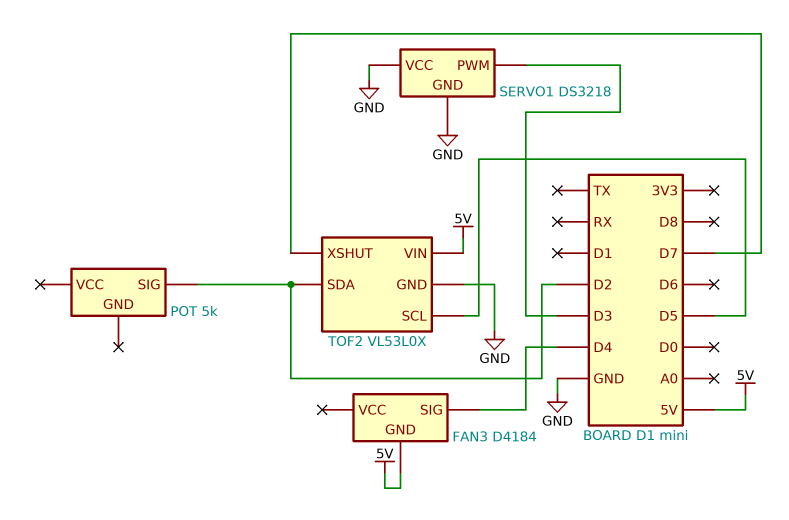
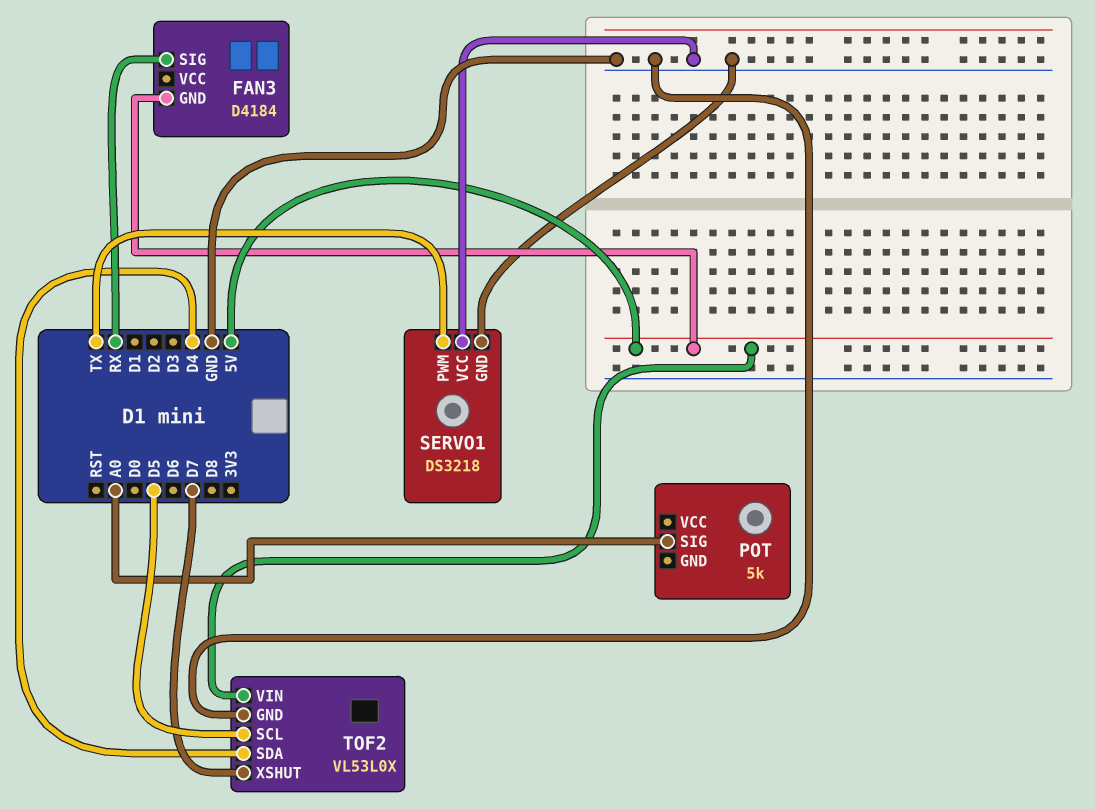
FAN3 pin SIG: D4 -> RX
POT pin SIG: D2 -> A0
SERVO1 pin PWM: D3 -> TX
TOF2 pin SDA: D2 -> D4

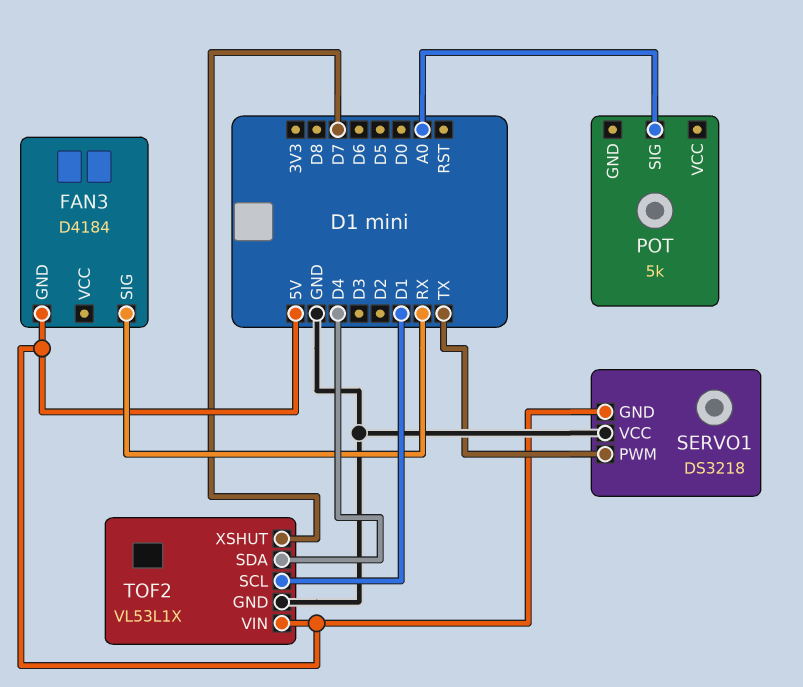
SERVO1 pin GND: GND -> 5V
TOF2: VL53L0X -> VL53L1X
TOF2 pin SCL: D5 -> D1

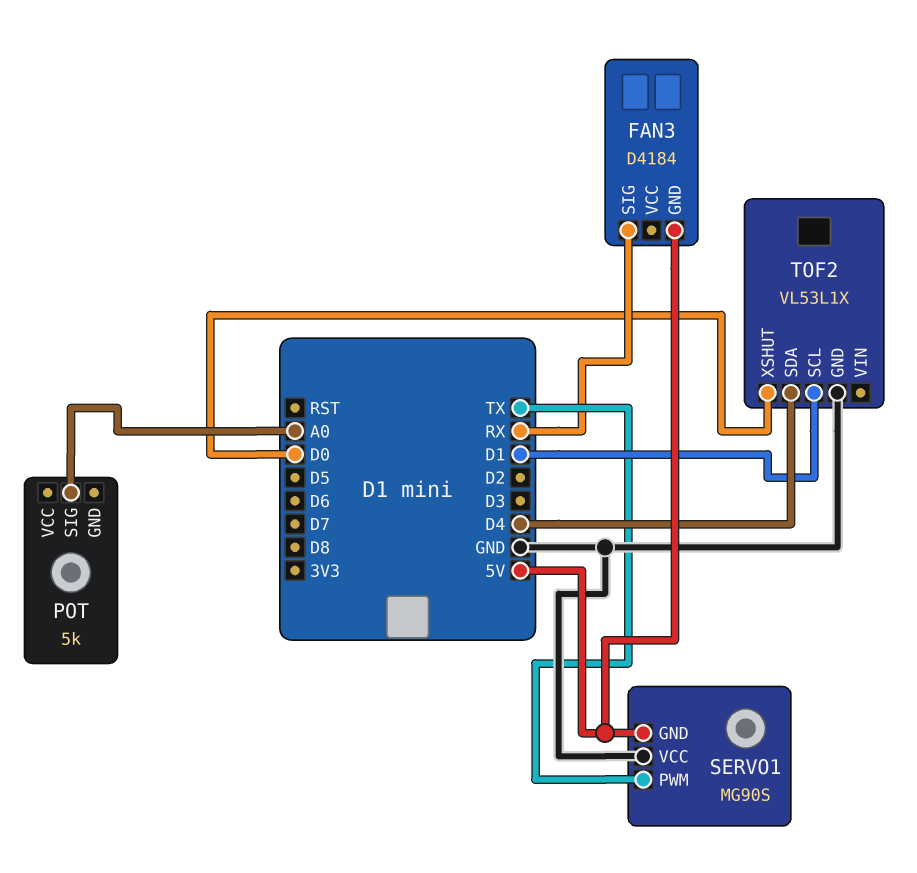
SERVO1: DS3218 -> MG90S
TOF2 pin VIN: 5V -> none
TOF2 pin XSHUT: D7 -> D0

